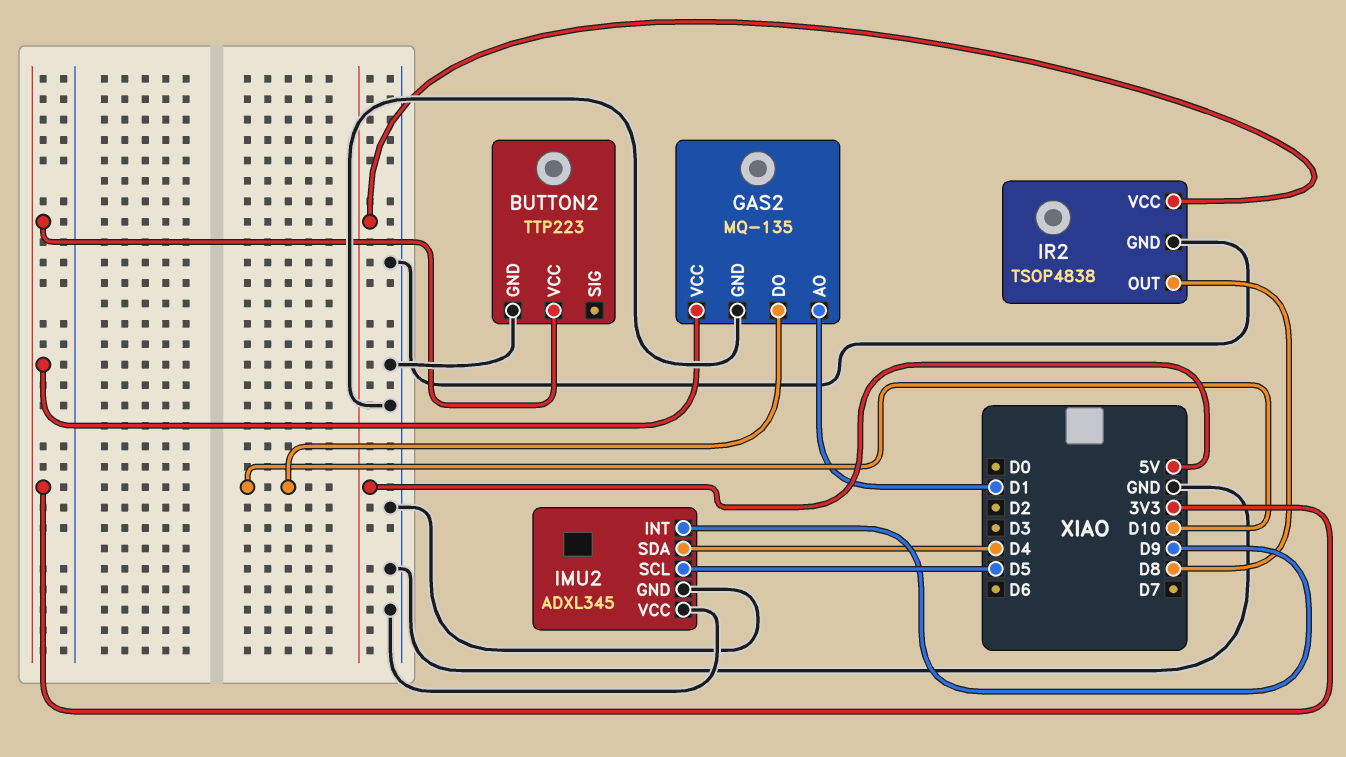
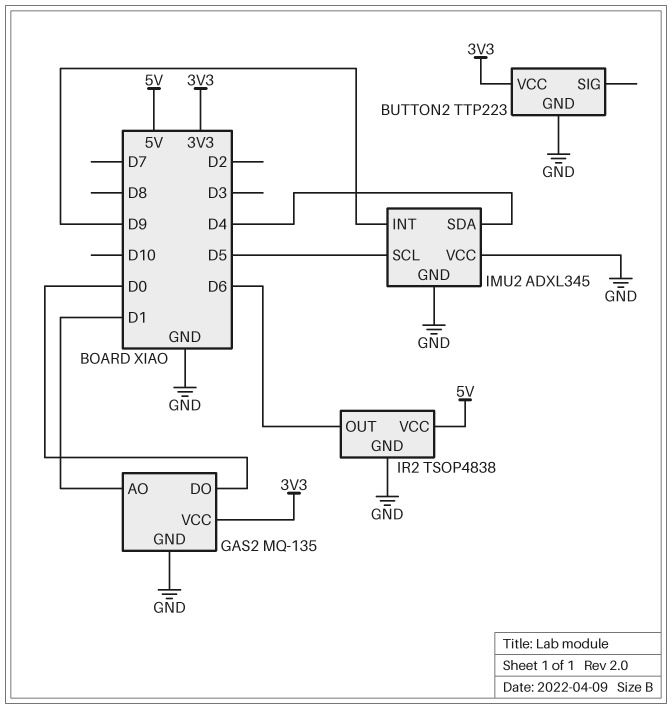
GAS2 pin DO: D10 -> D0
IR2 pin OUT: D8 -> D6

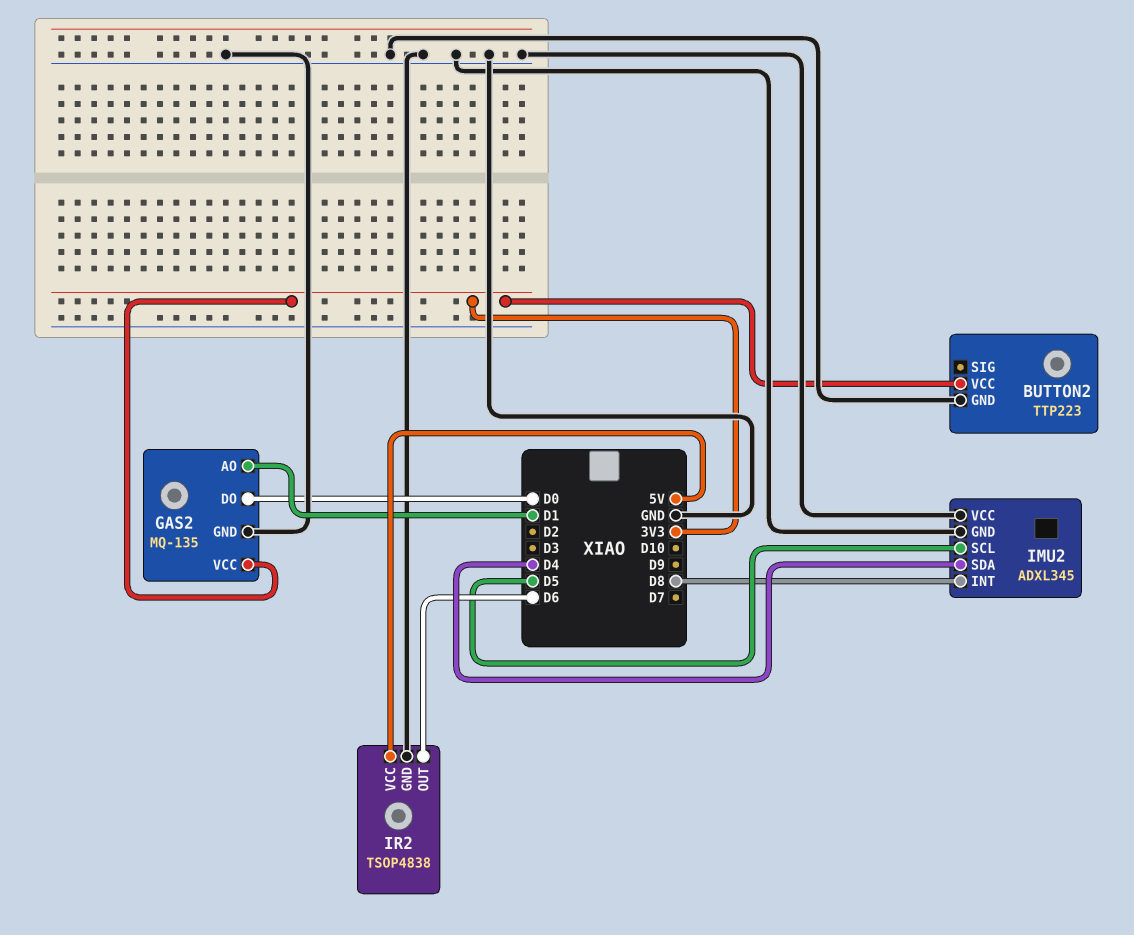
IMU2 pin INT: D9 -> D8

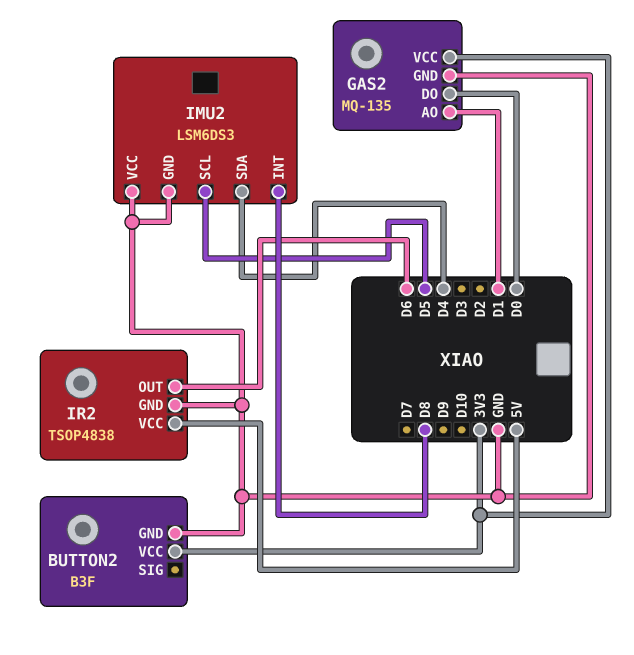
BUTTON2: TTP223 -> B3F
IMU2: ADXL345 -> LSM6DS3

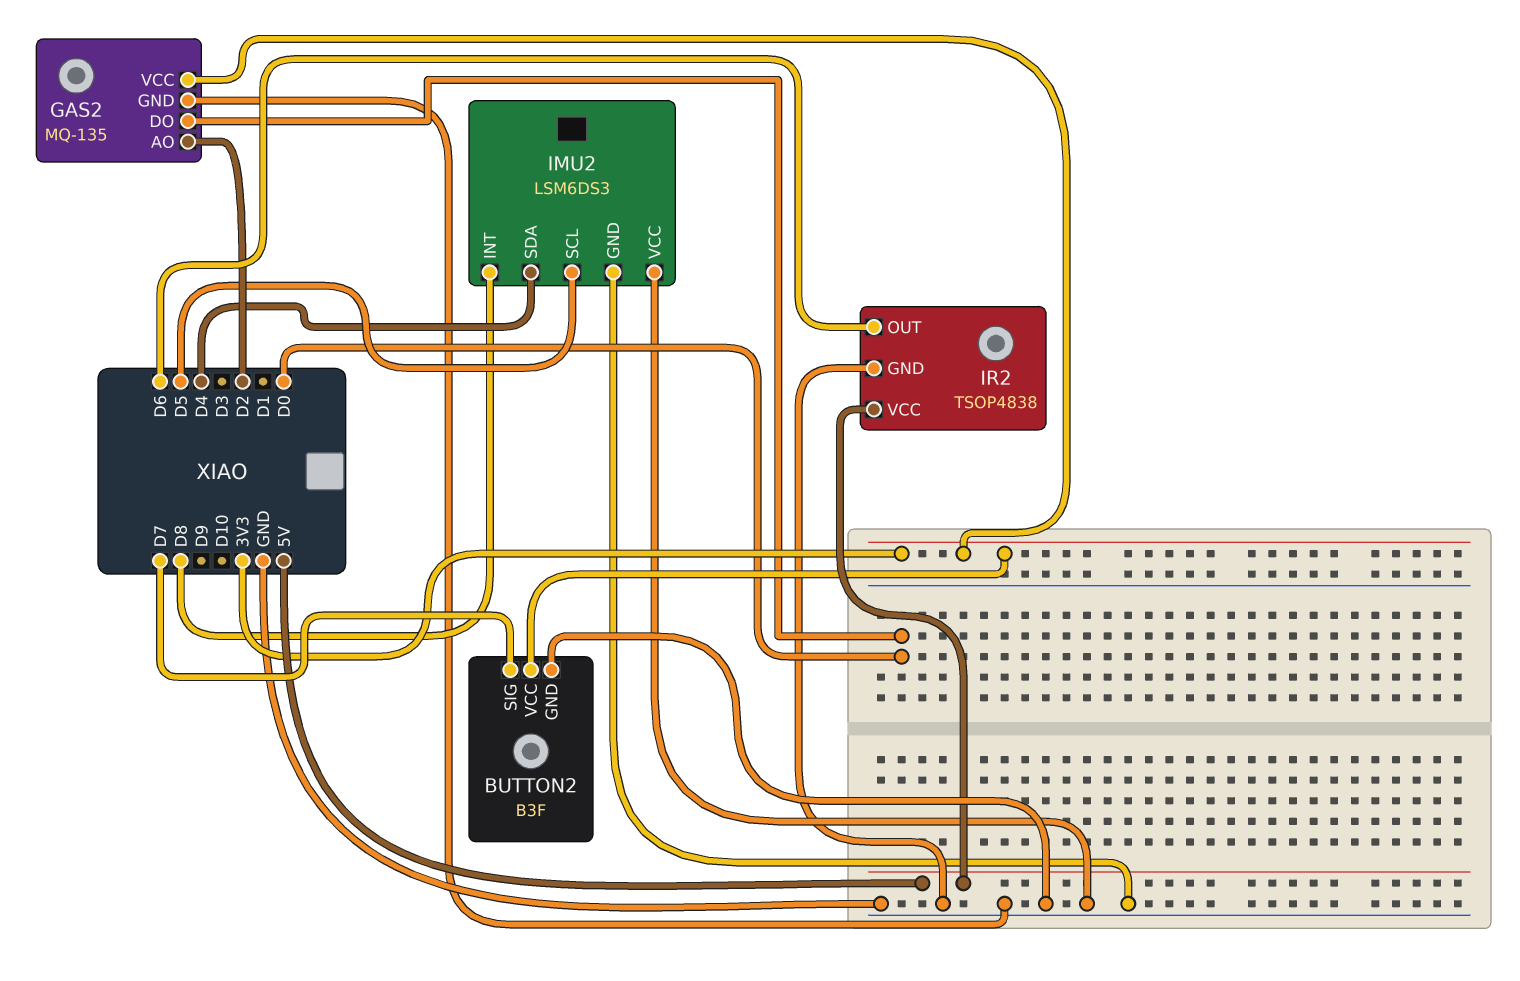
BUTTON2 pin SIG: none -> D7
GAS2 pin AO: D1 -> D2

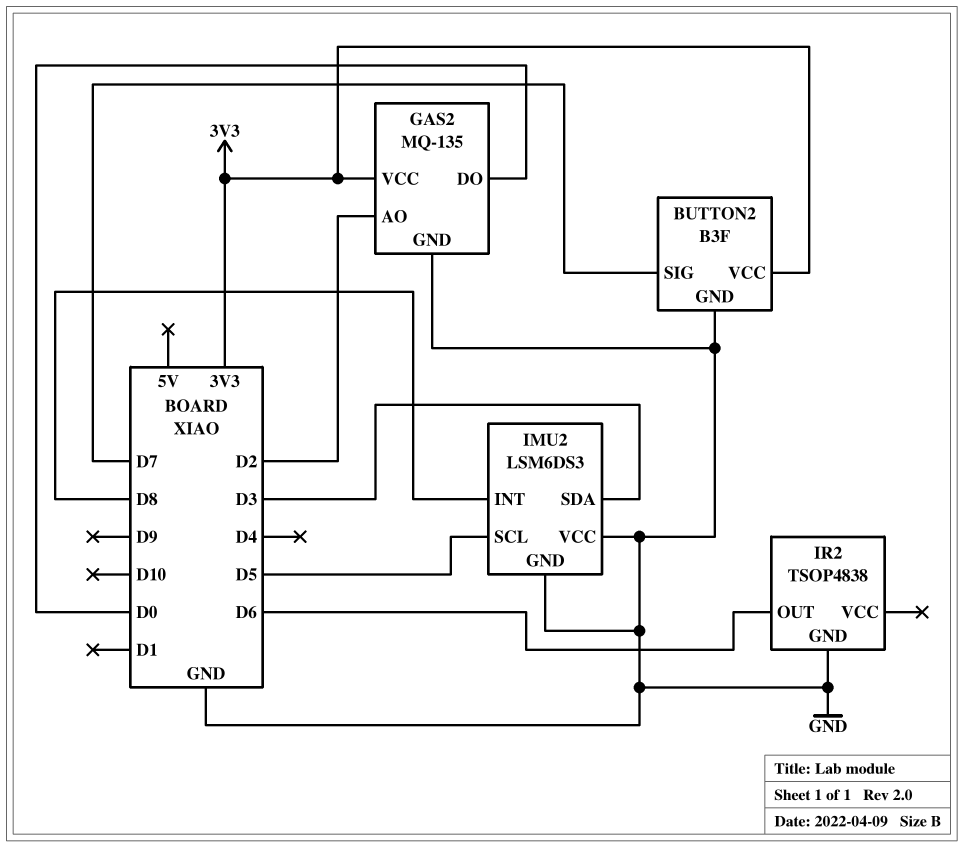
IMU2 pin SDA: D4 -> D3
IR2 pin VCC: 5V -> none

